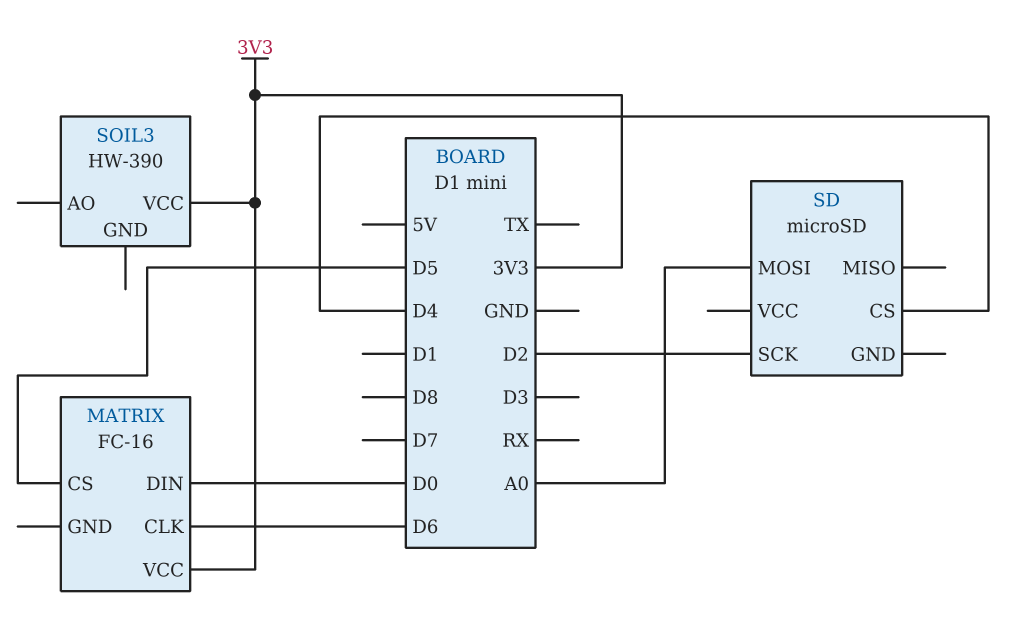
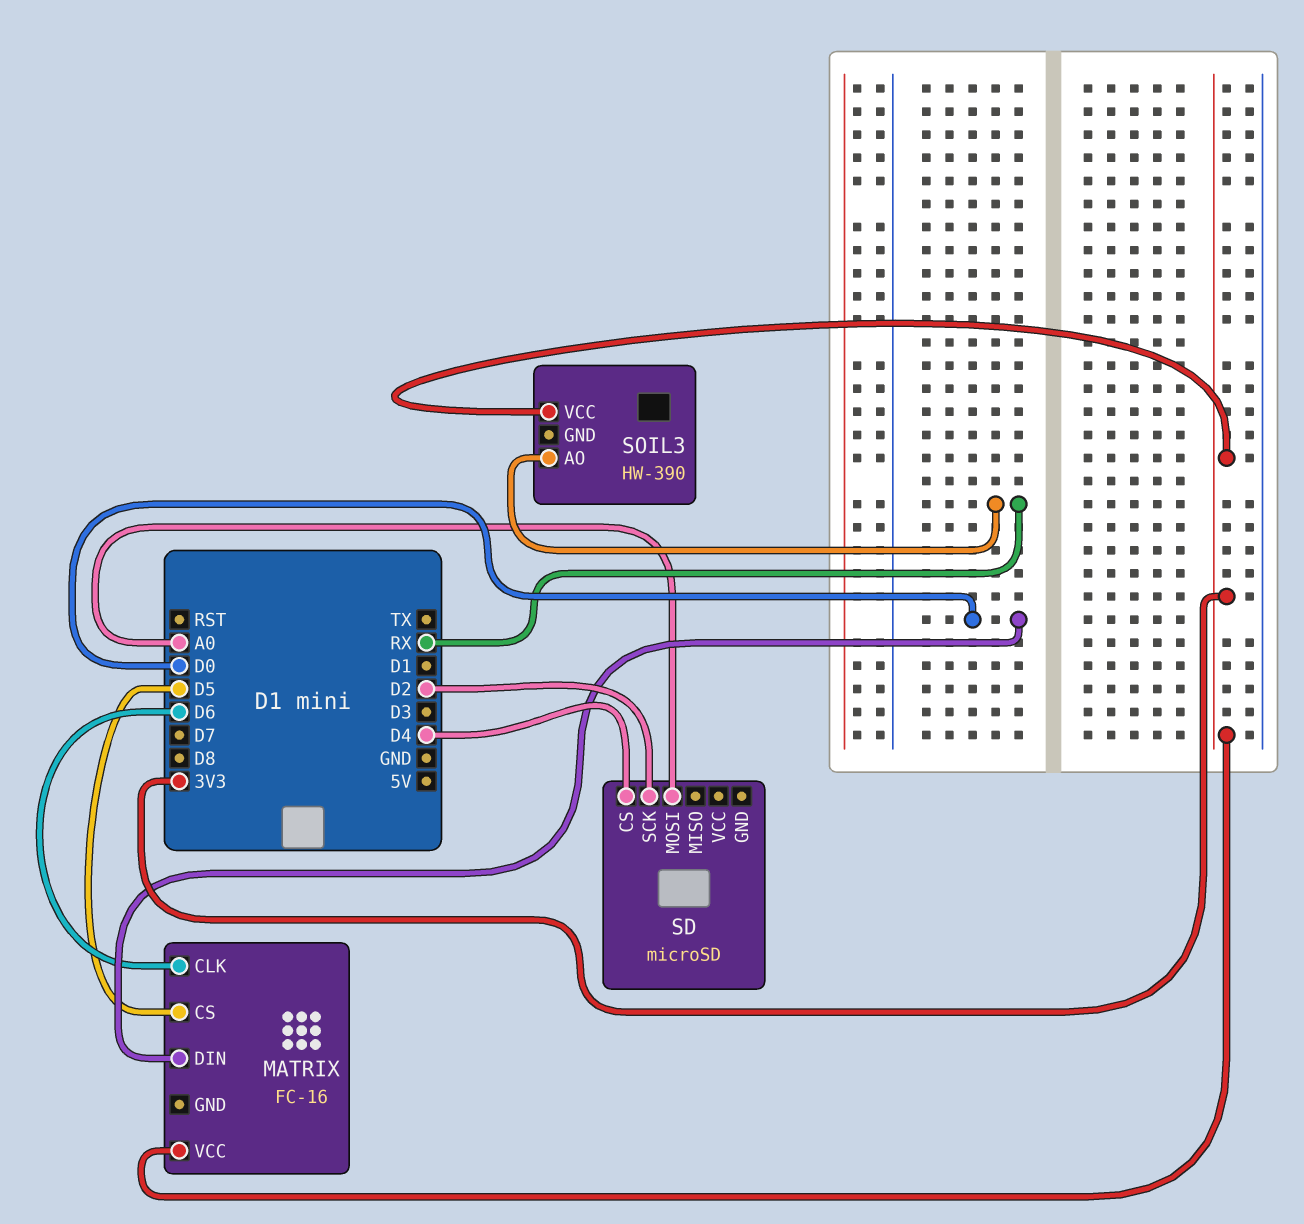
SOIL3 pin AO: none -> RX

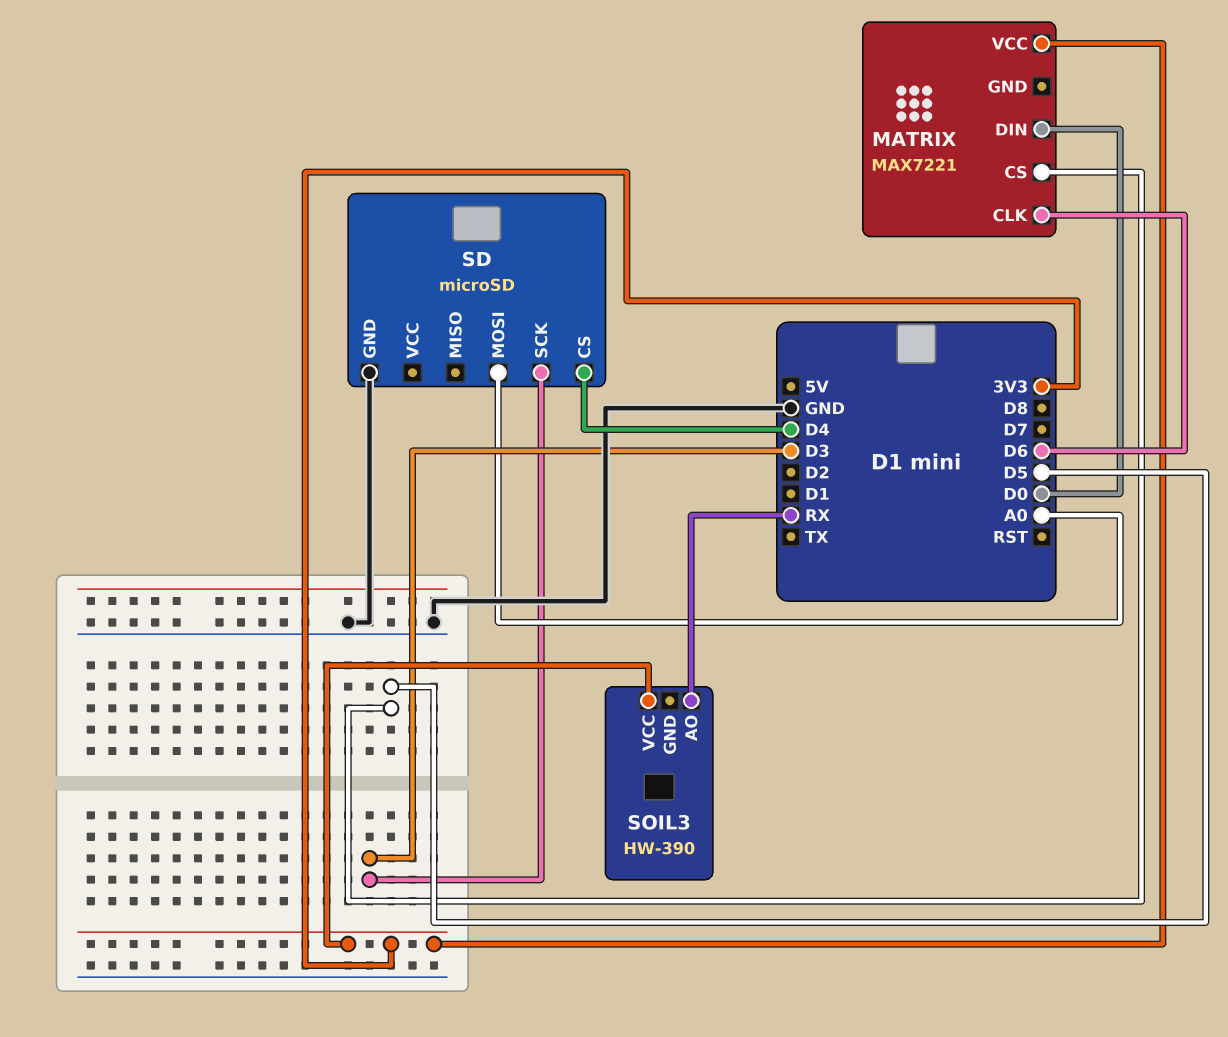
MATRIX: FC-16 -> MAX7221
SD pin GND: none -> GND
SD pin SCK: D2 -> D3

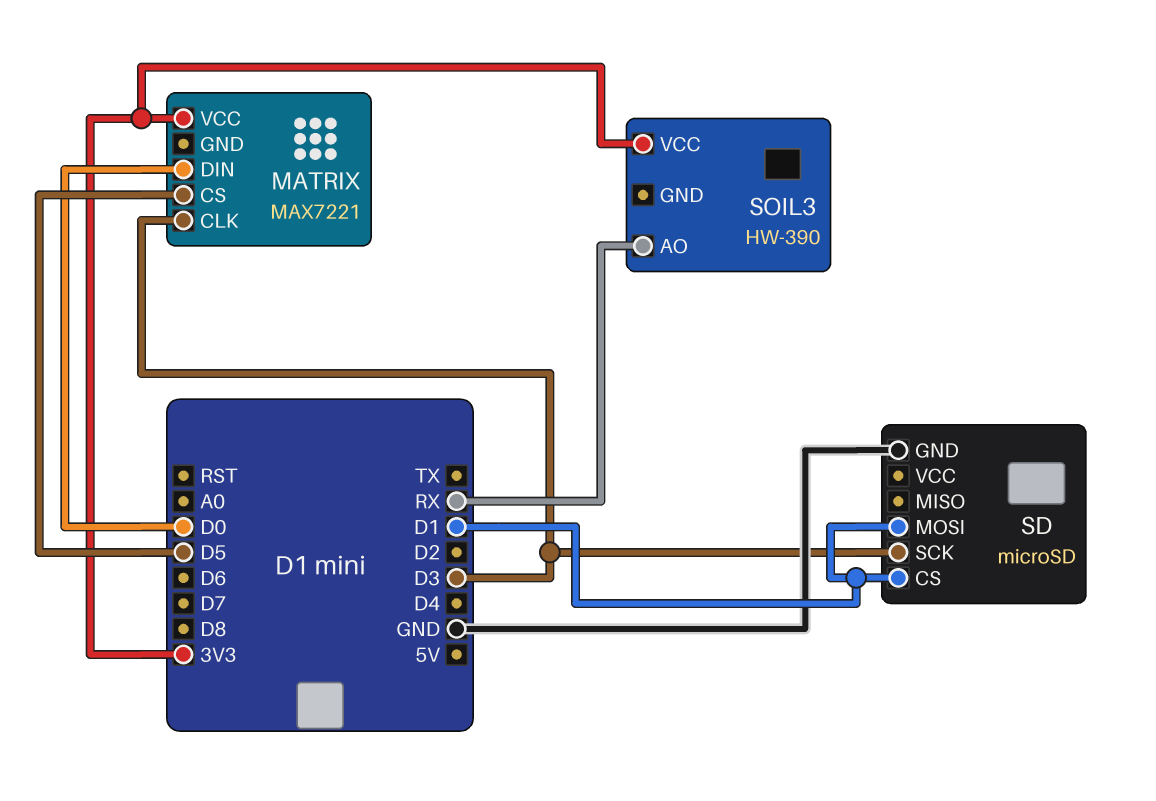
MATRIX pin CLK: D6 -> D3
SD pin CS: D4 -> D1
SD pin MOSI: A0 -> D1

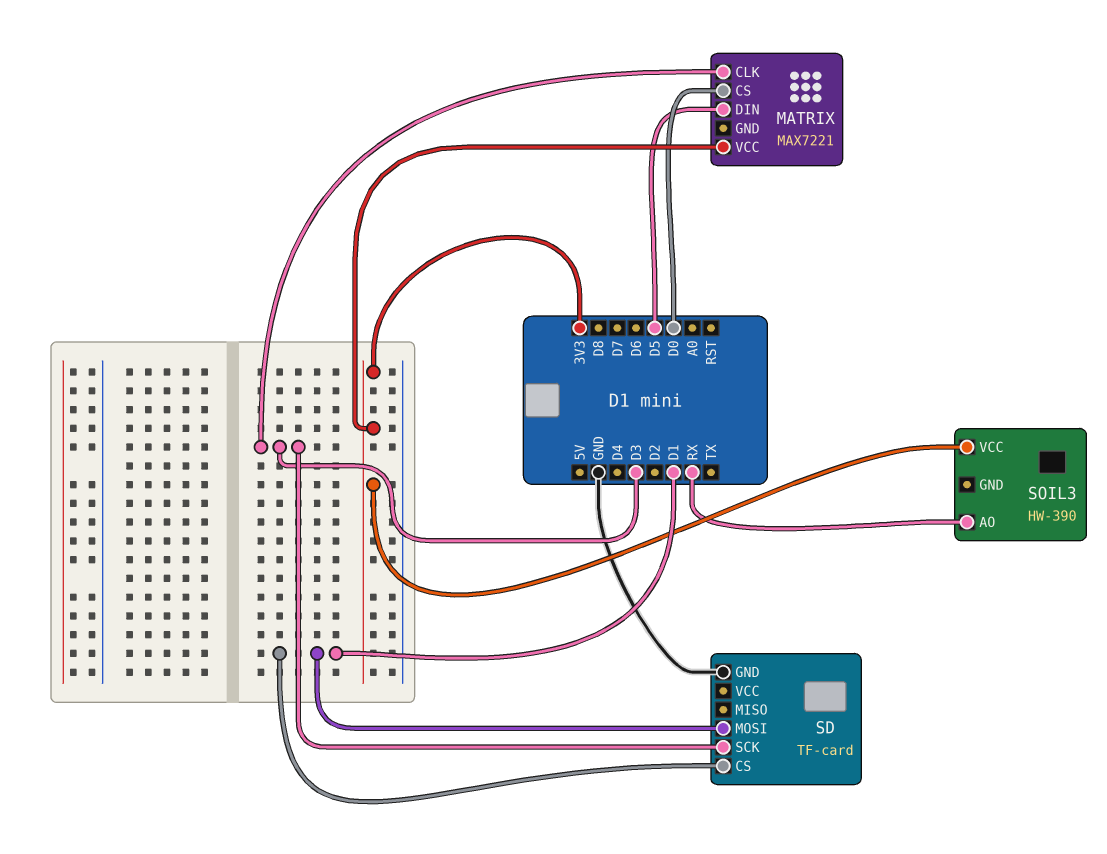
MATRIX pin CS: D5 -> D0
MATRIX pin DIN: D0 -> D5
SD: microSD -> TF-card

